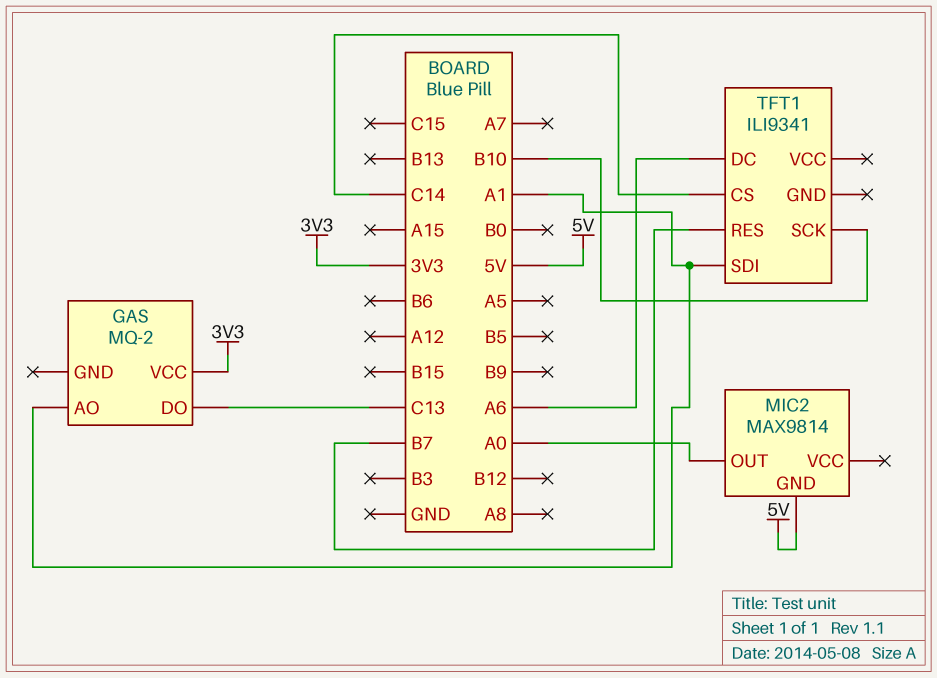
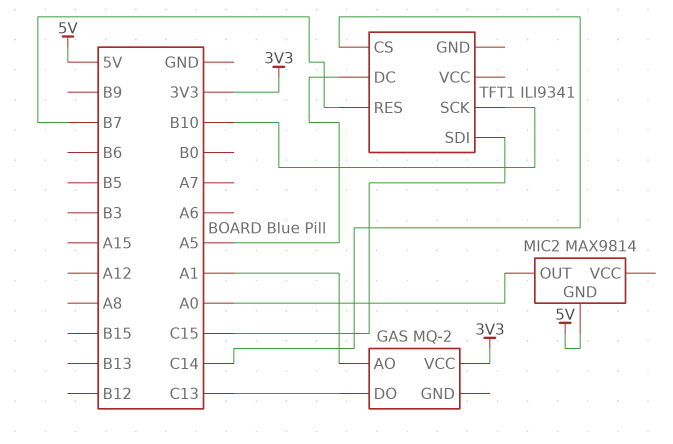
TFT1 pin DC: A6 -> A5
TFT1 pin SDI: A1 -> C15

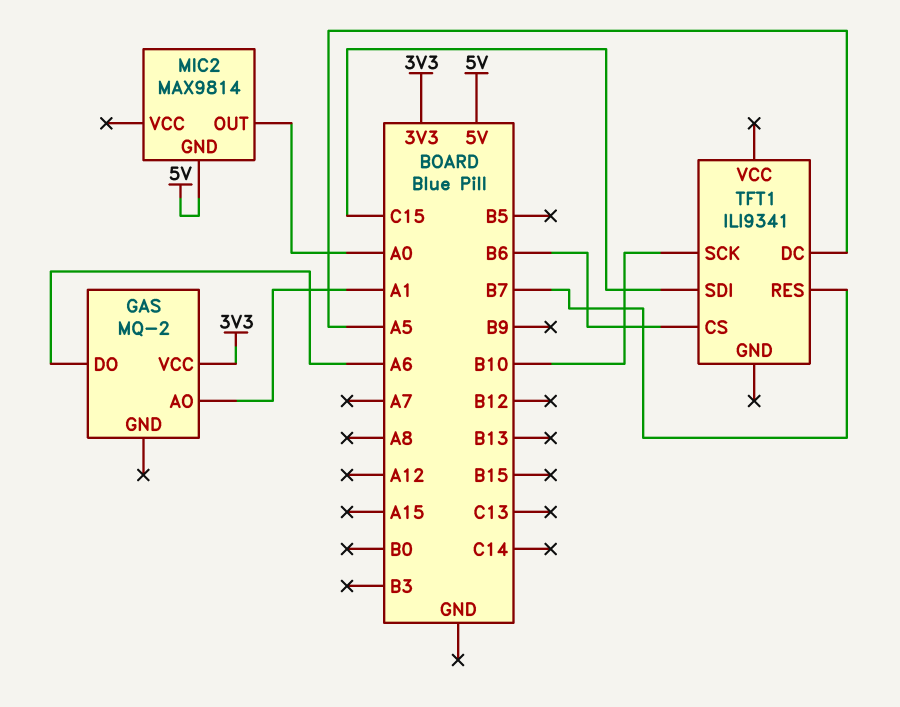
GAS pin DO: C13 -> A6
TFT1 pin CS: C14 -> B6

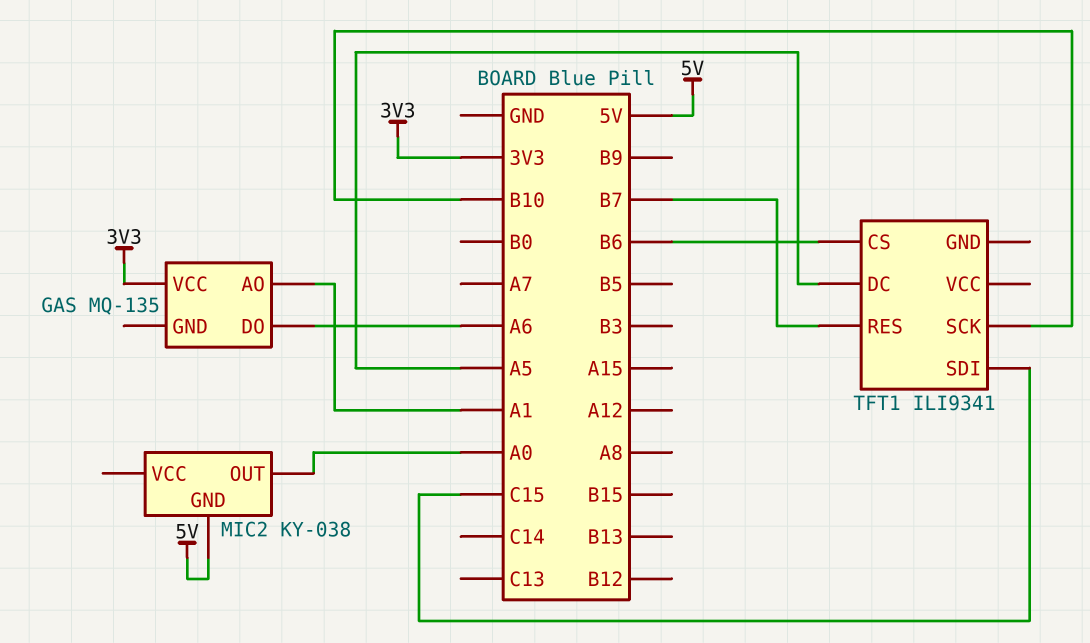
GAS: MQ-2 -> MQ-135
MIC2: MAX9814 -> KY-038

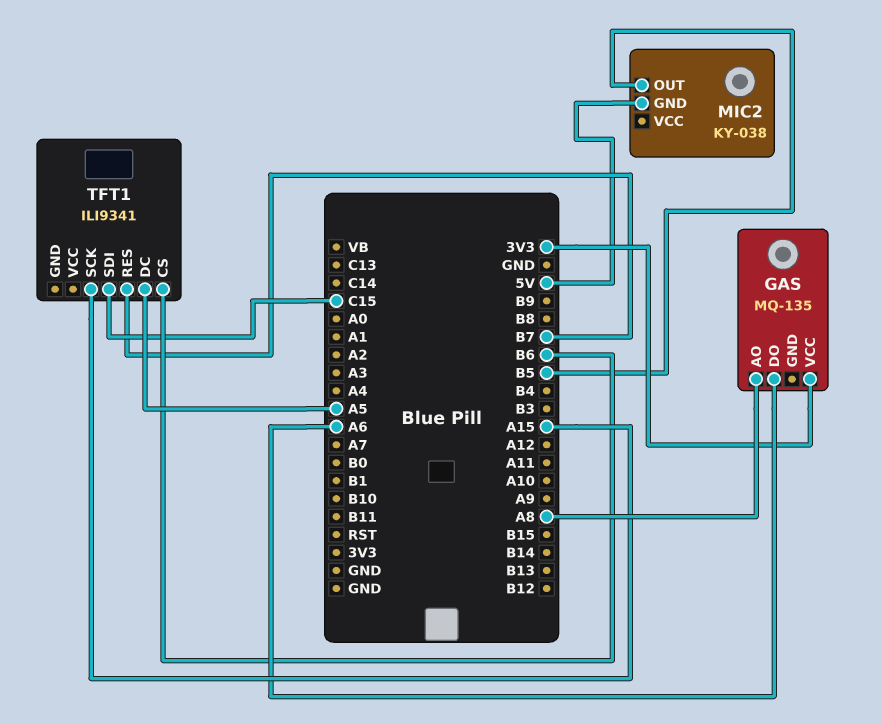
GAS pin AO: A1 -> A8
MIC2 pin OUT: A0 -> B5
TFT1 pin SCK: B10 -> A15

